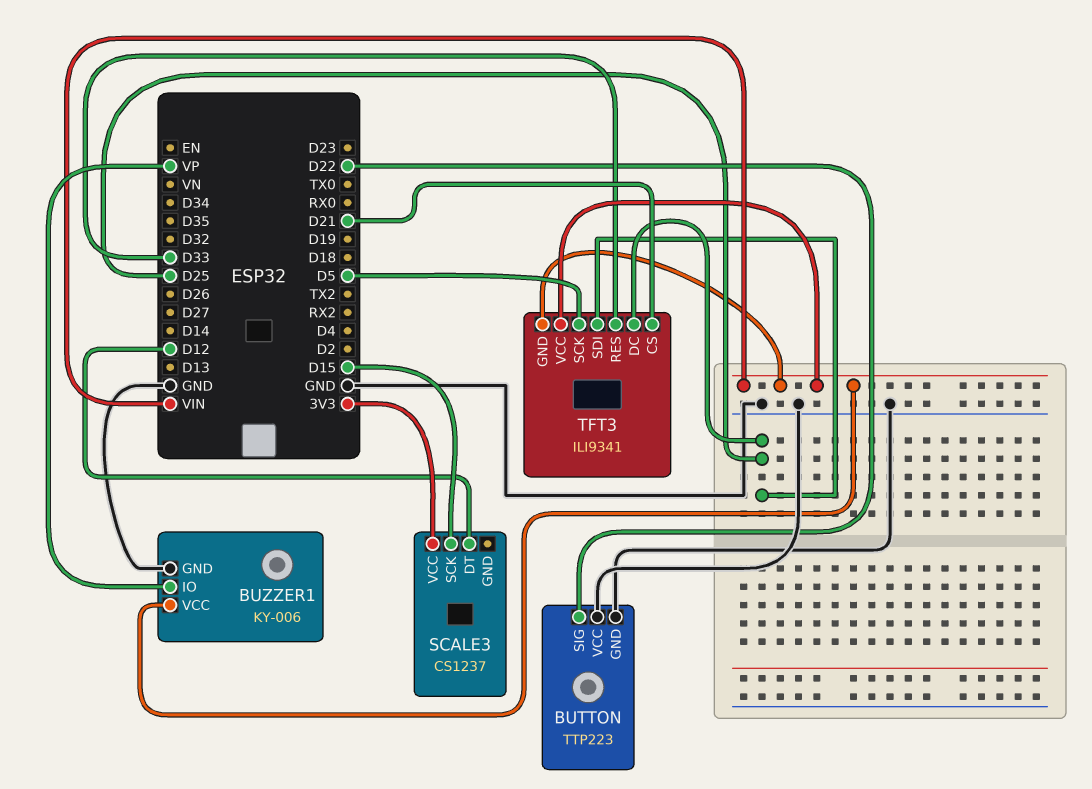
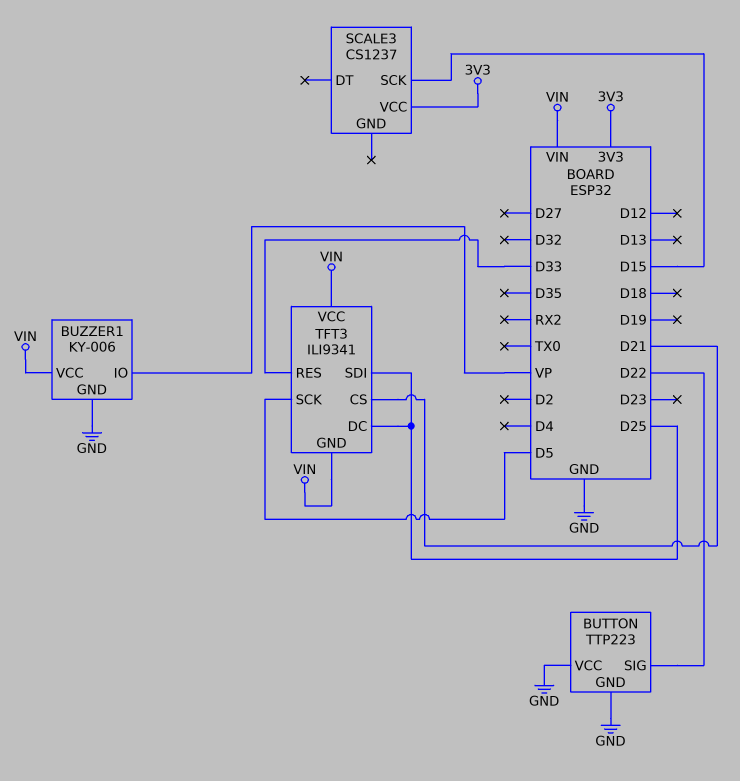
SCALE3 pin DT: D12 -> none

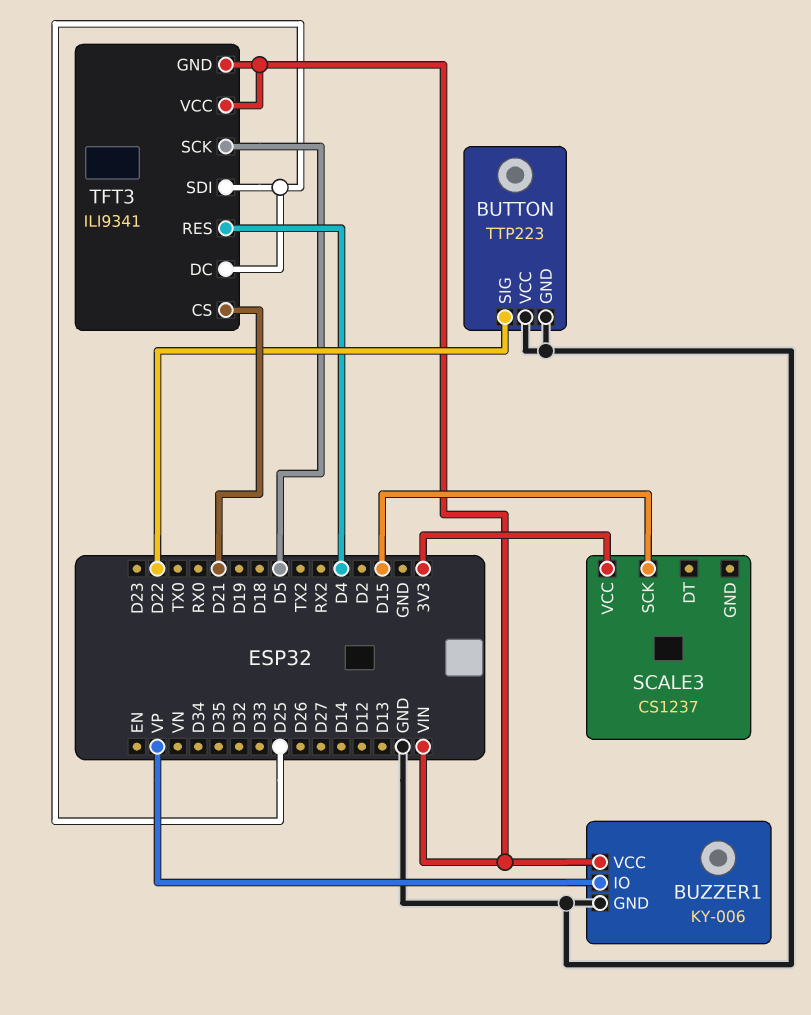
TFT3 pin RES: D33 -> D4

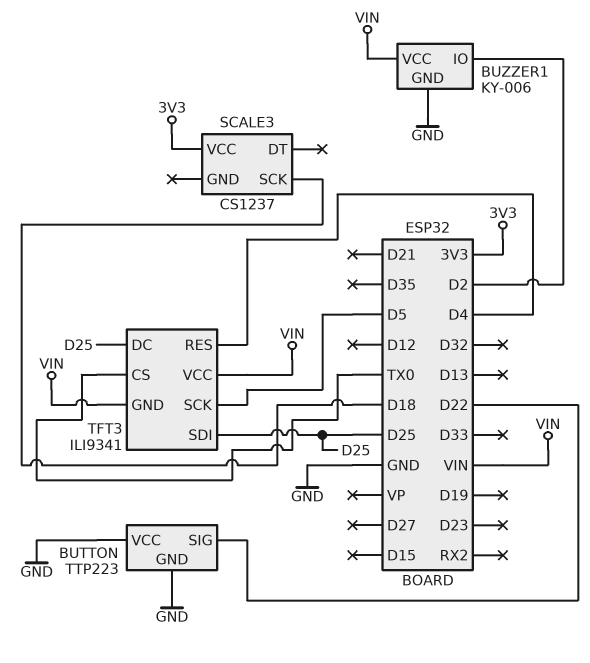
BUZZER1 pin IO: VP -> D2
SCALE3 pin SCK: D15 -> D18
TFT3 pin CS: D21 -> TX0

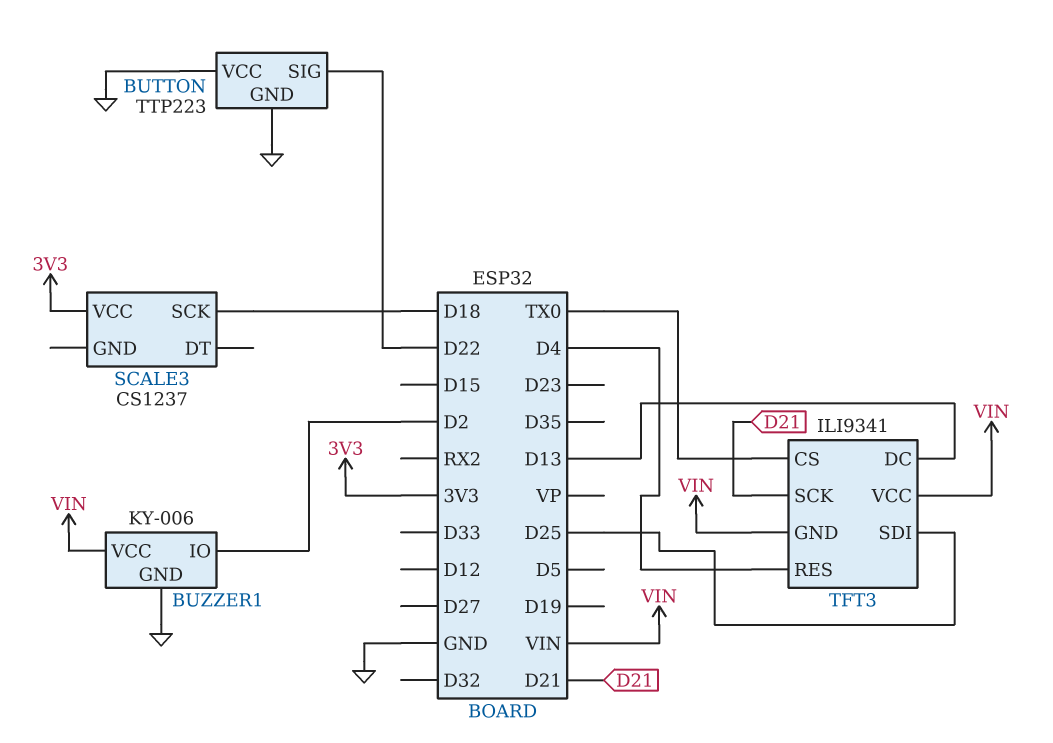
TFT3 pin DC: D25 -> D13
TFT3 pin SCK: D5 -> D21

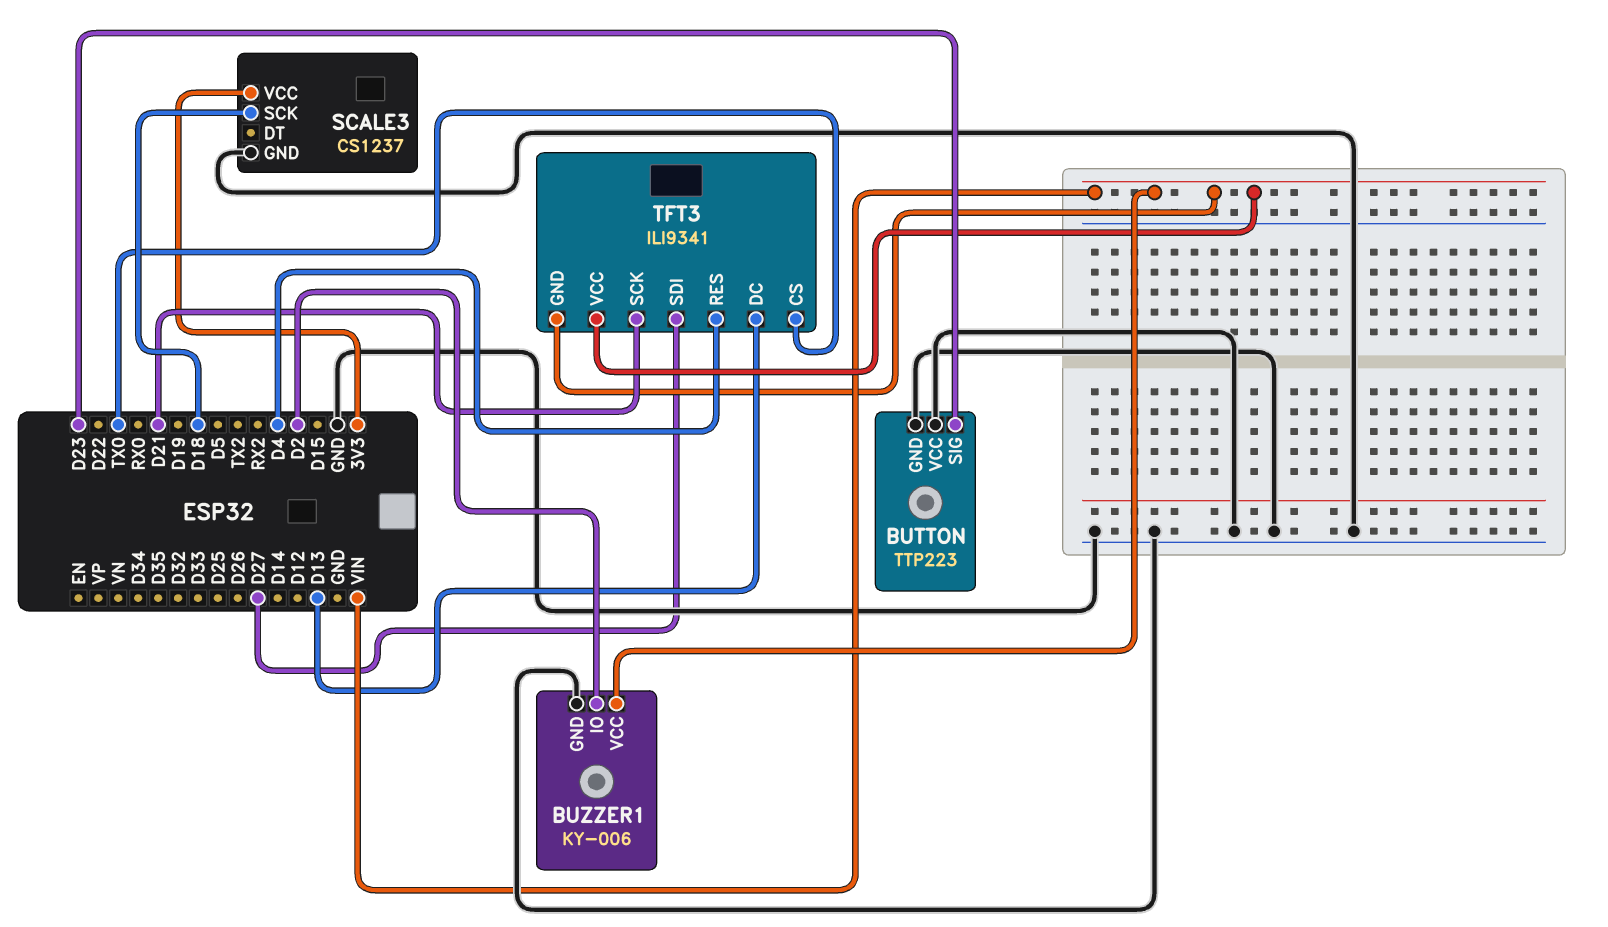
BUTTON pin SIG: D22 -> D23
SCALE3 pin GND: none -> GND
TFT3 pin SDI: D25 -> D27

